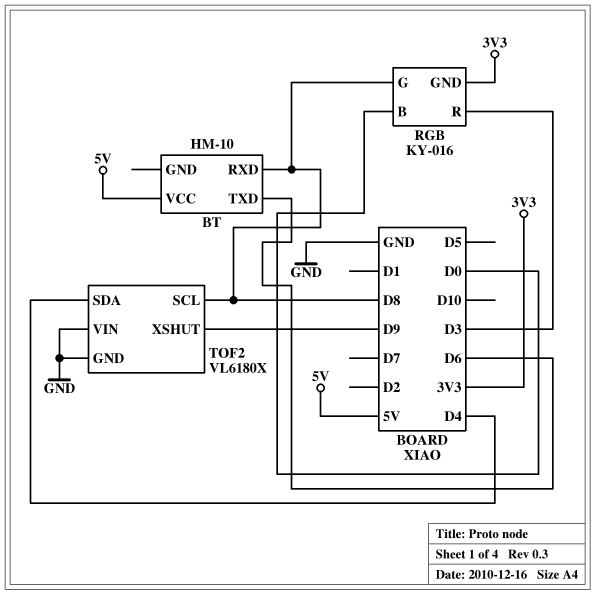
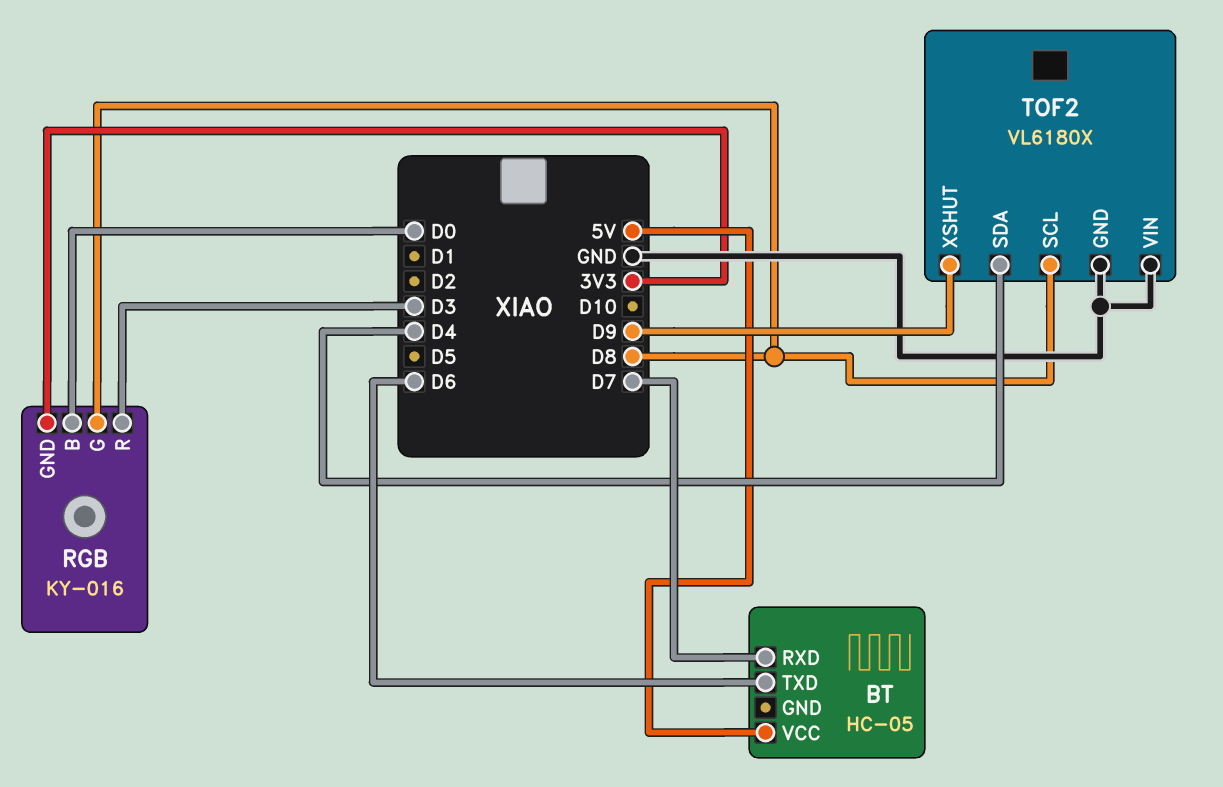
BT: HM-10 -> HC-05
BT pin RXD: D8 -> D7

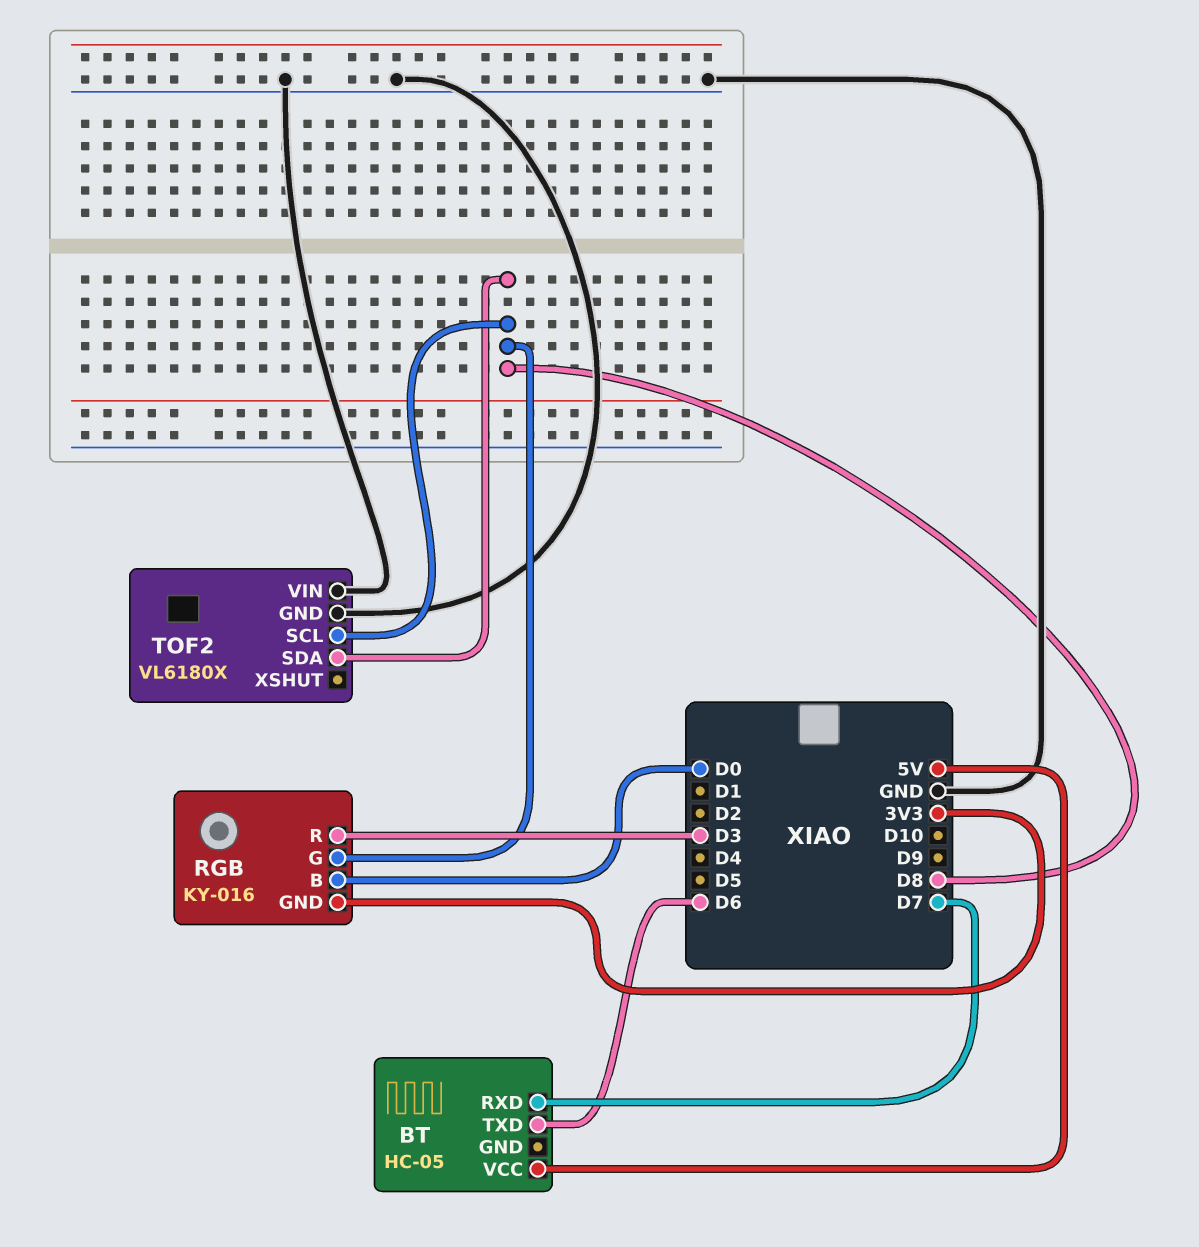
TOF2 pin SDA: D4 -> D8
TOF2 pin XSHUT: D9 -> none

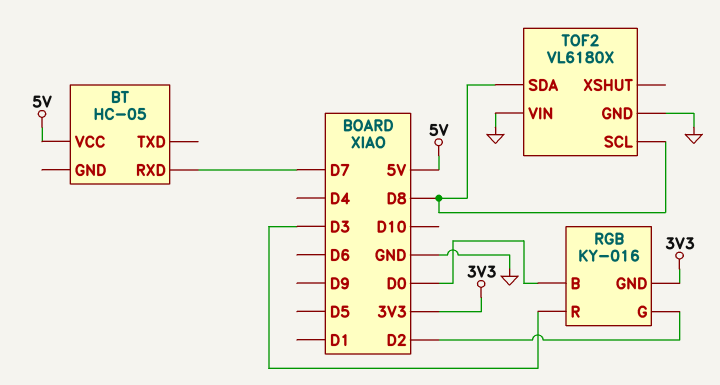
BT pin TXD: D6 -> none
RGB pin G: D8 -> D2

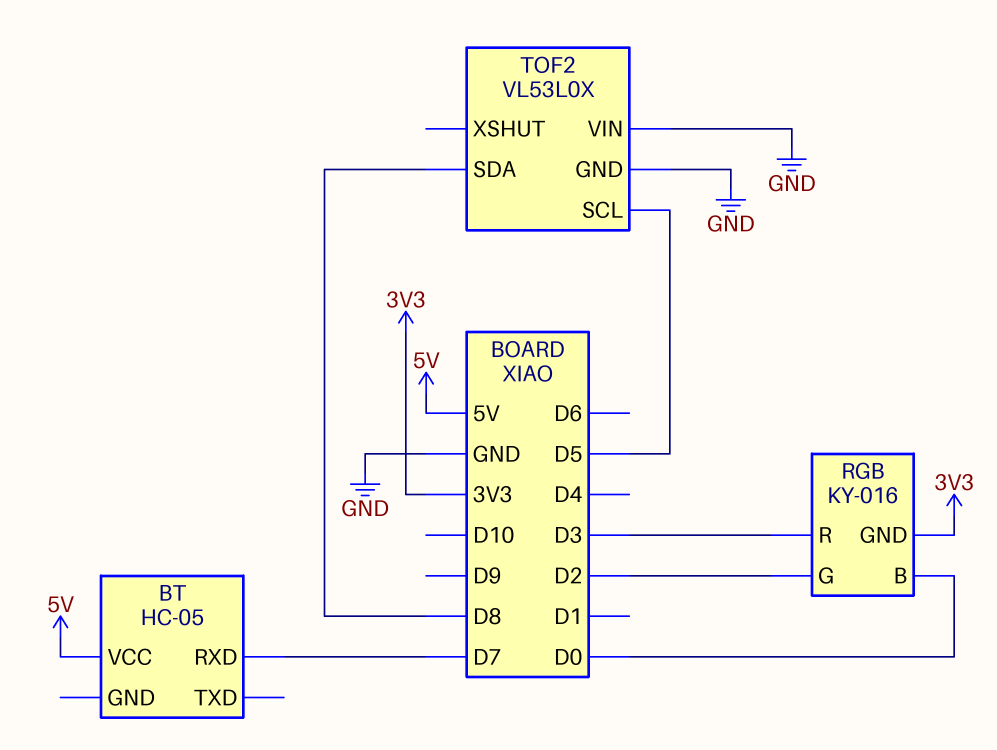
TOF2: VL6180X -> VL53L0X
TOF2 pin SCL: D8 -> D5

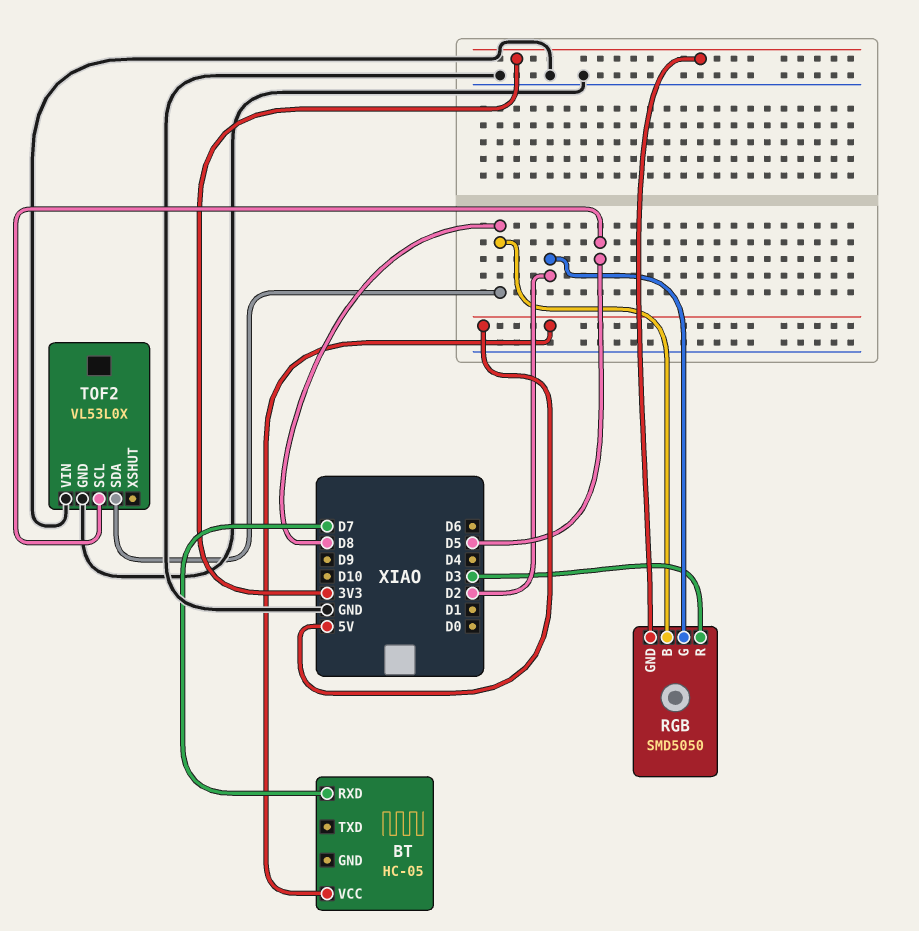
RGB: KY-016 -> SMD5050
RGB pin B: D0 -> D8

